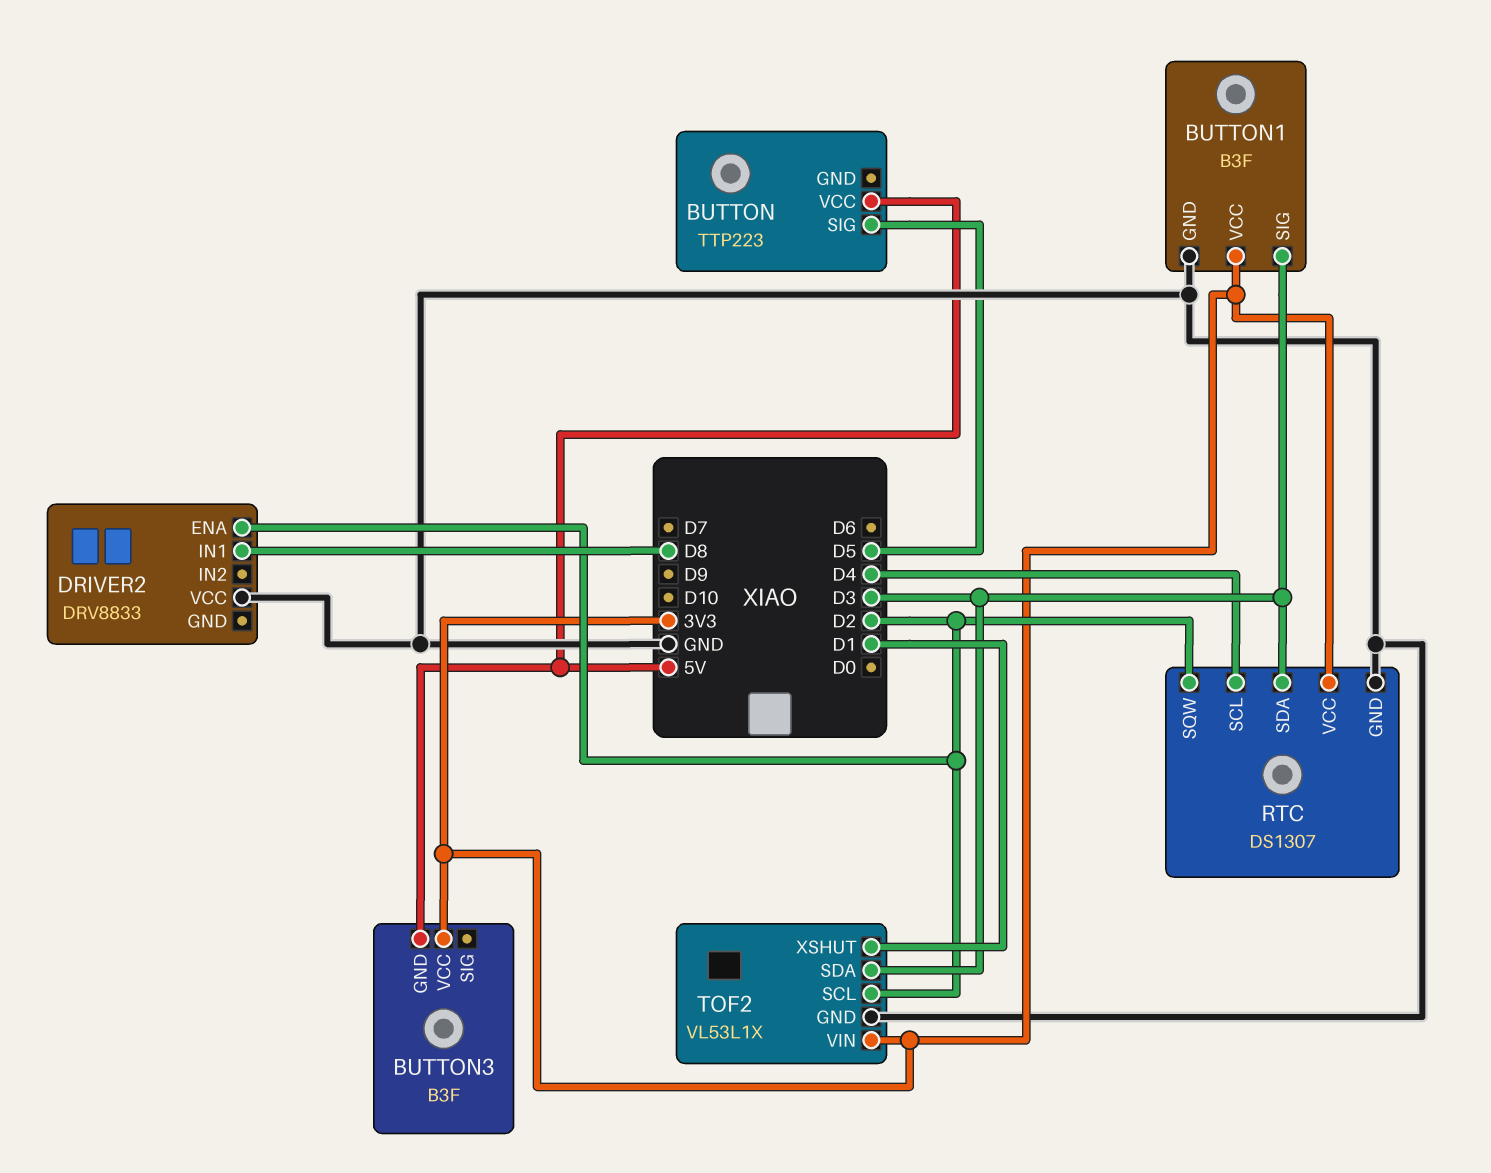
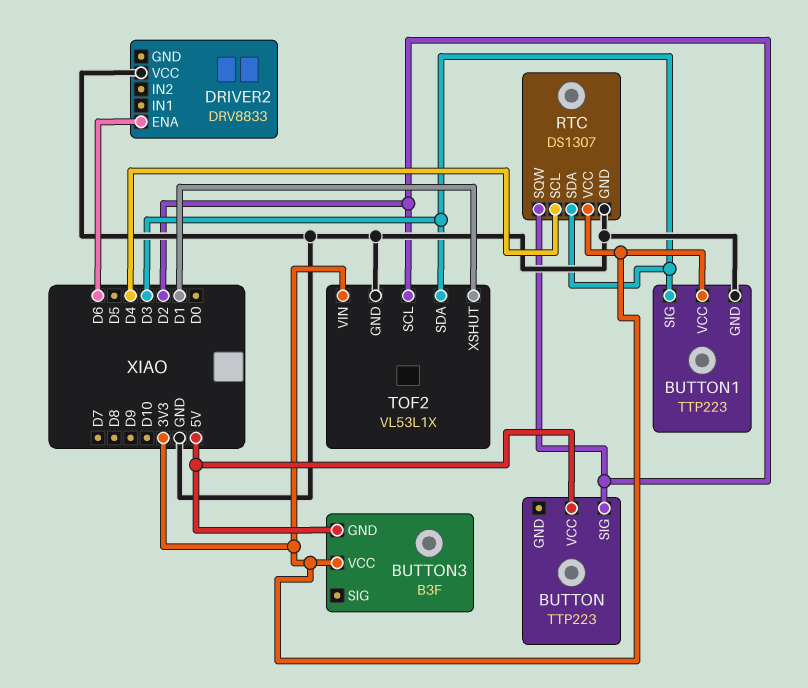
BUTTON pin SIG: D5 -> D2
BUTTON1: B3F -> TTP223
DRIVER2 pin ENA: D2 -> D6
DRIVER2 pin IN1: D8 -> none

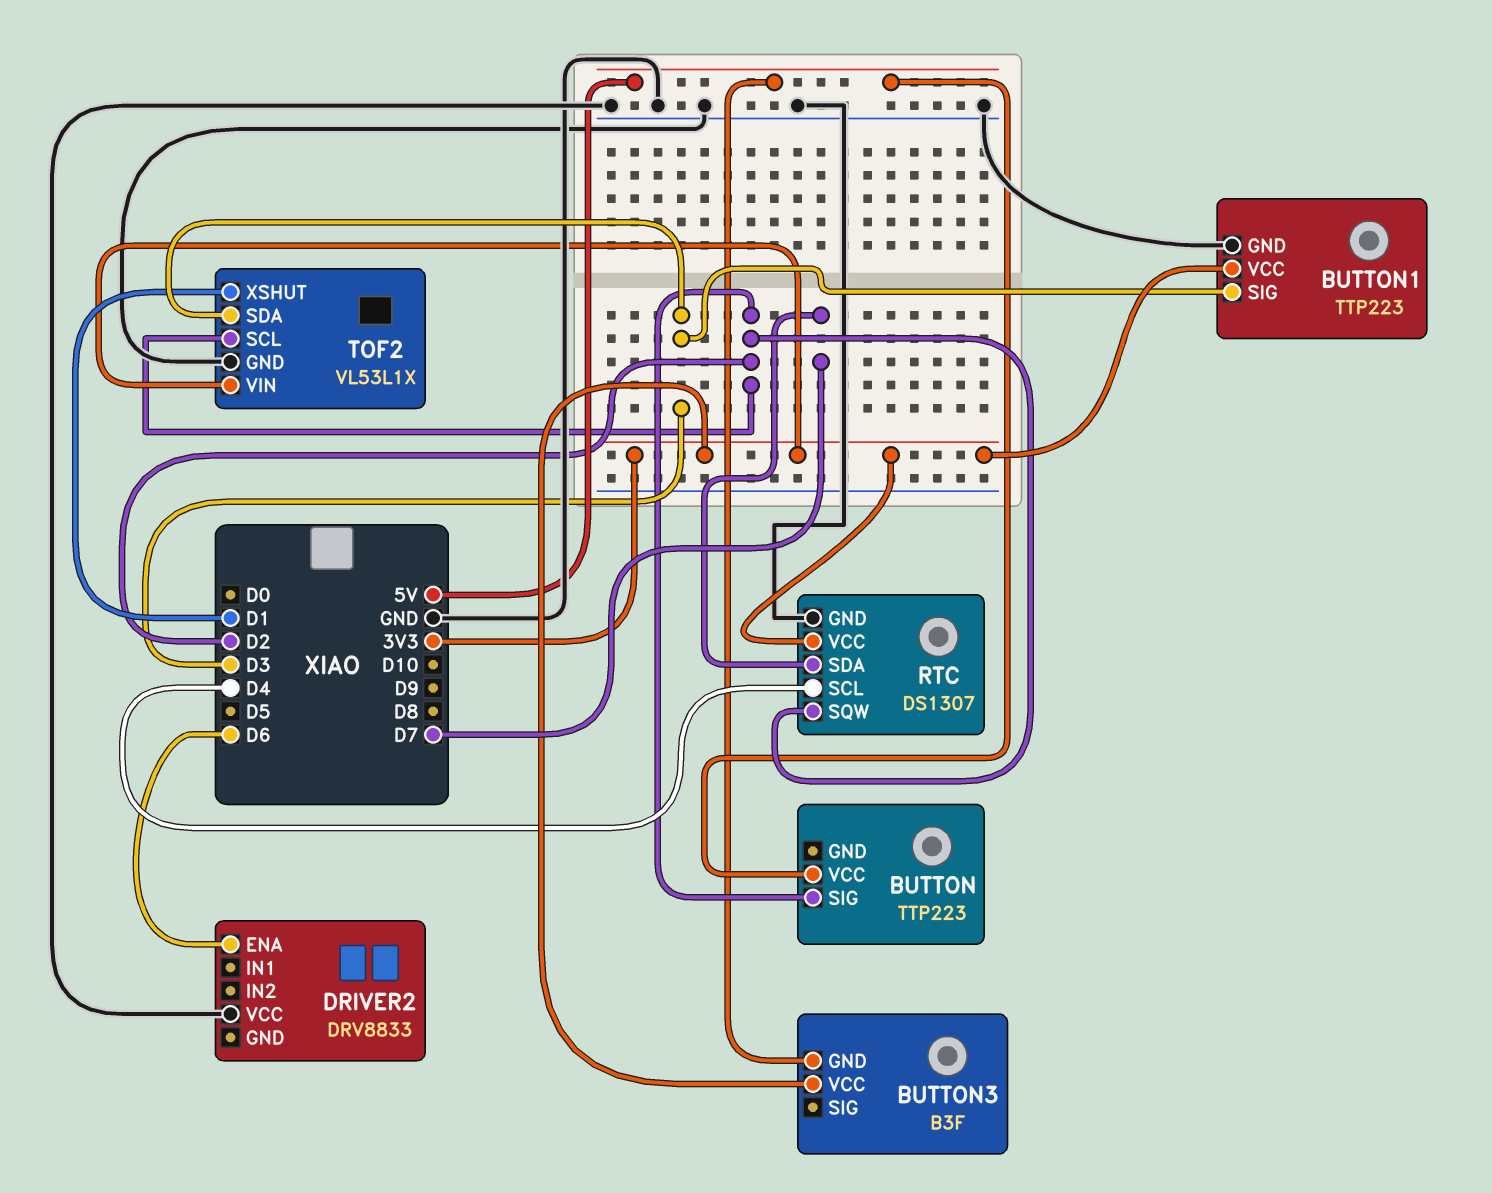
RTC pin SDA: D3 -> D7

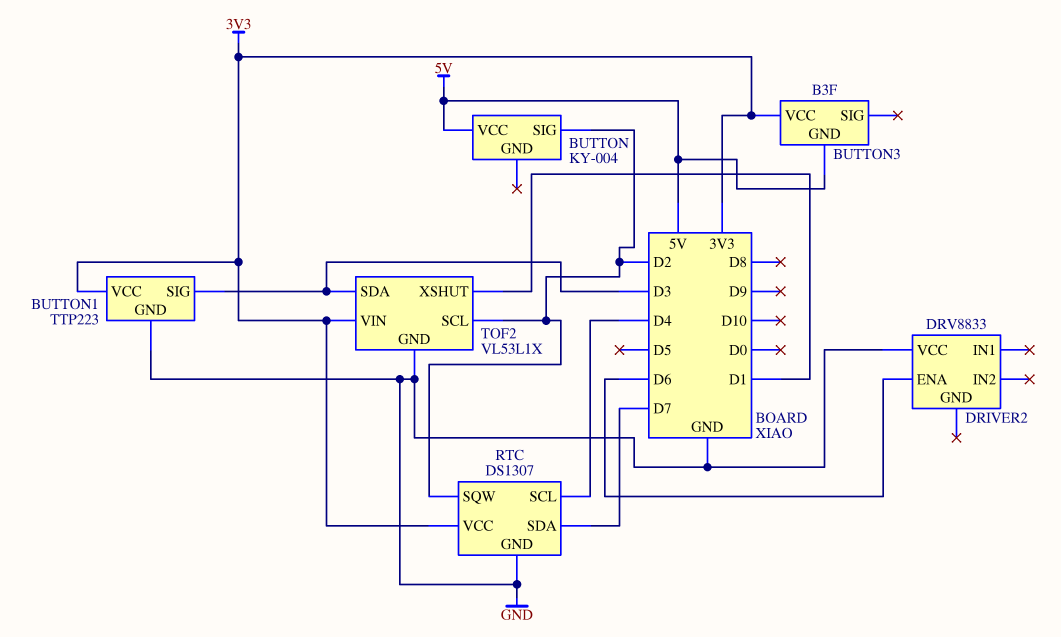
BUTTON: TTP223 -> KY-004

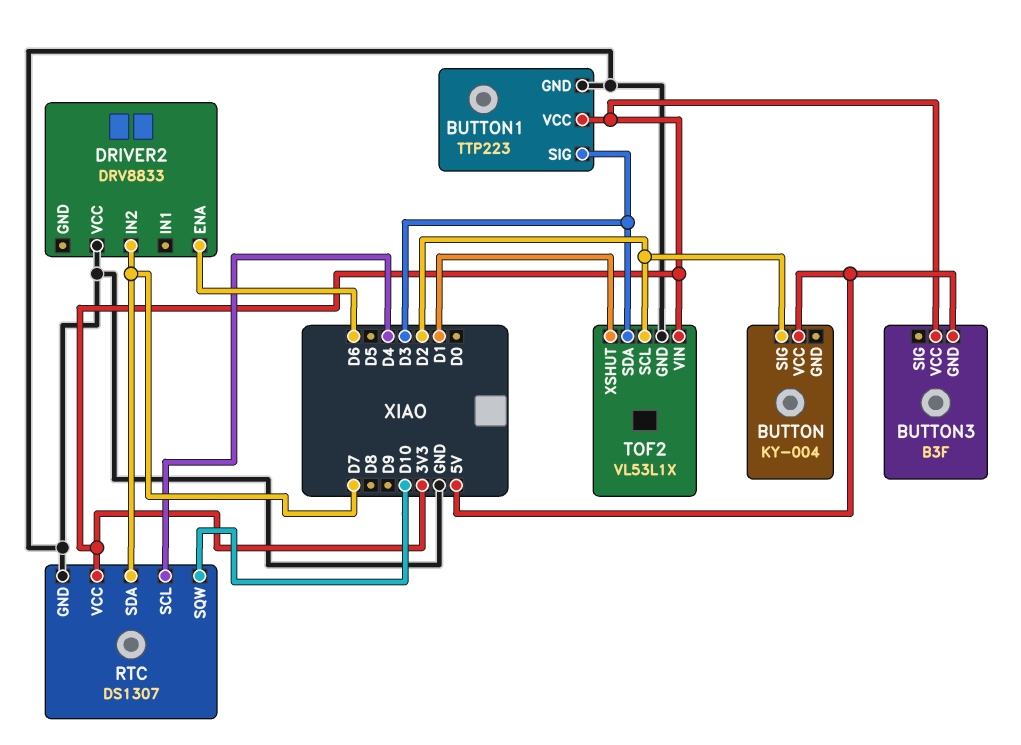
DRIVER2 pin IN2: none -> D7
RTC pin SQW: D2 -> D10

